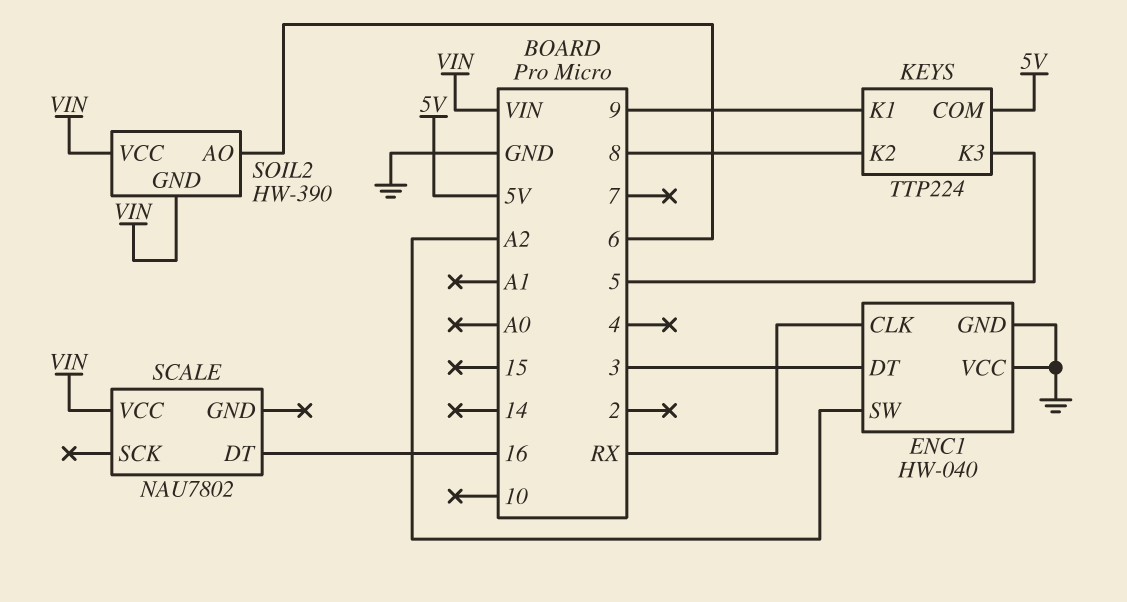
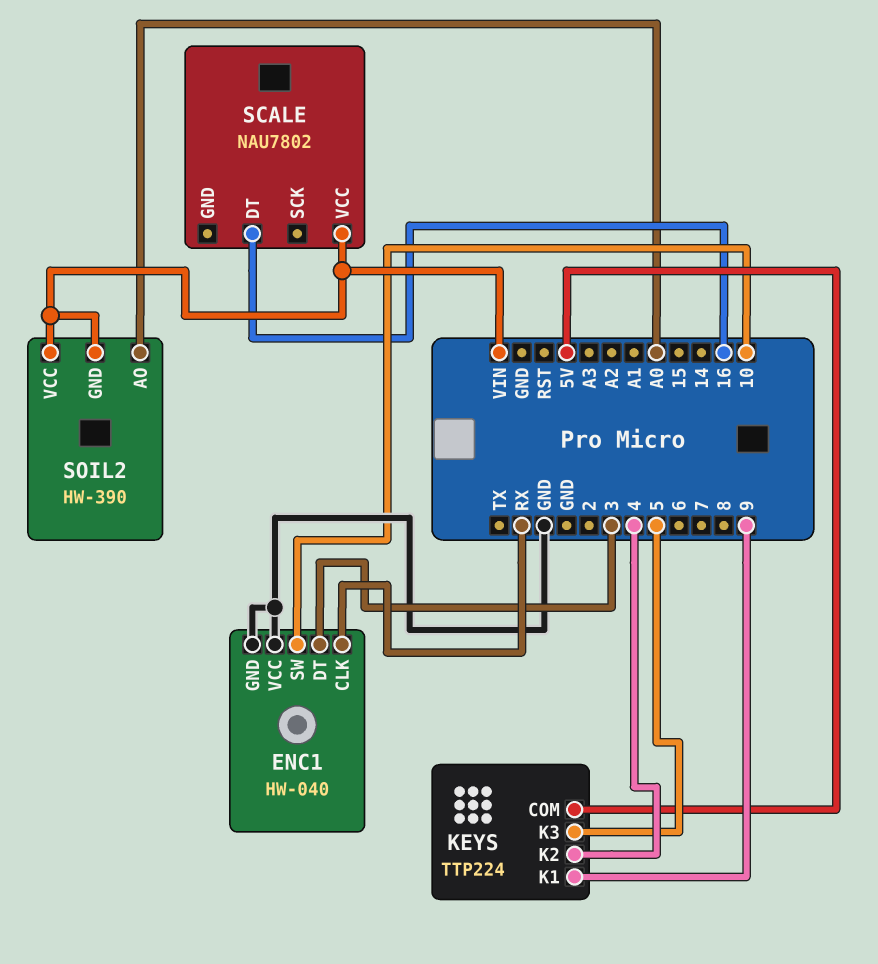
ENC1 pin SW: A2 -> 10
KEYS pin K2: 8 -> 4
SOIL2 pin AO: 6 -> A0

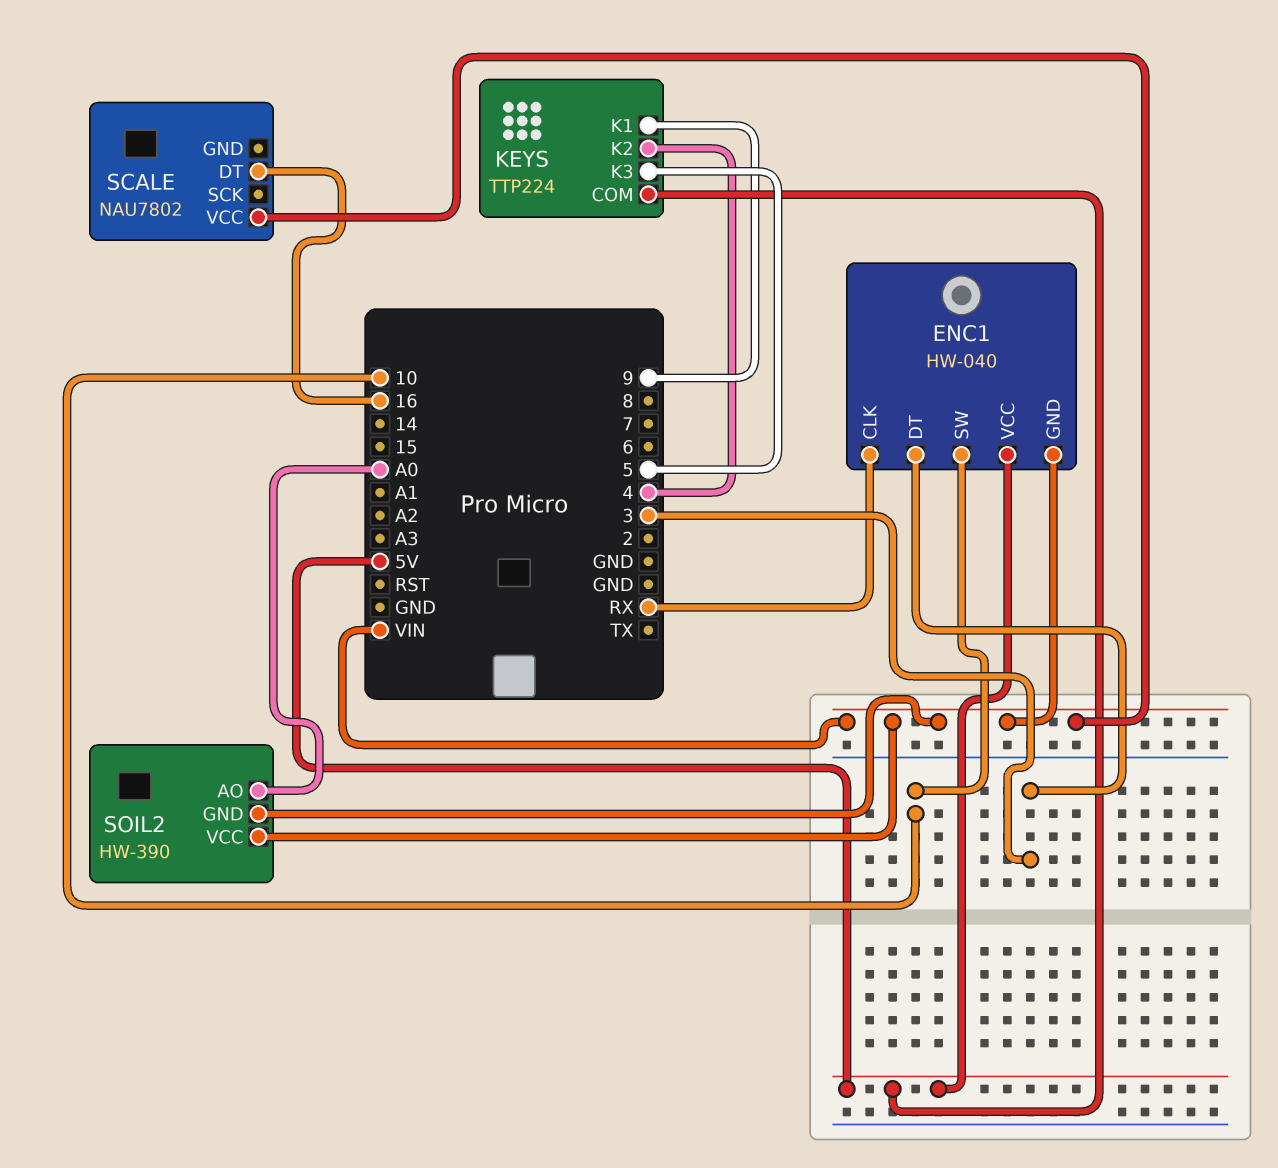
ENC1 pin GND: GND -> VIN
ENC1 pin VCC: GND -> 5V

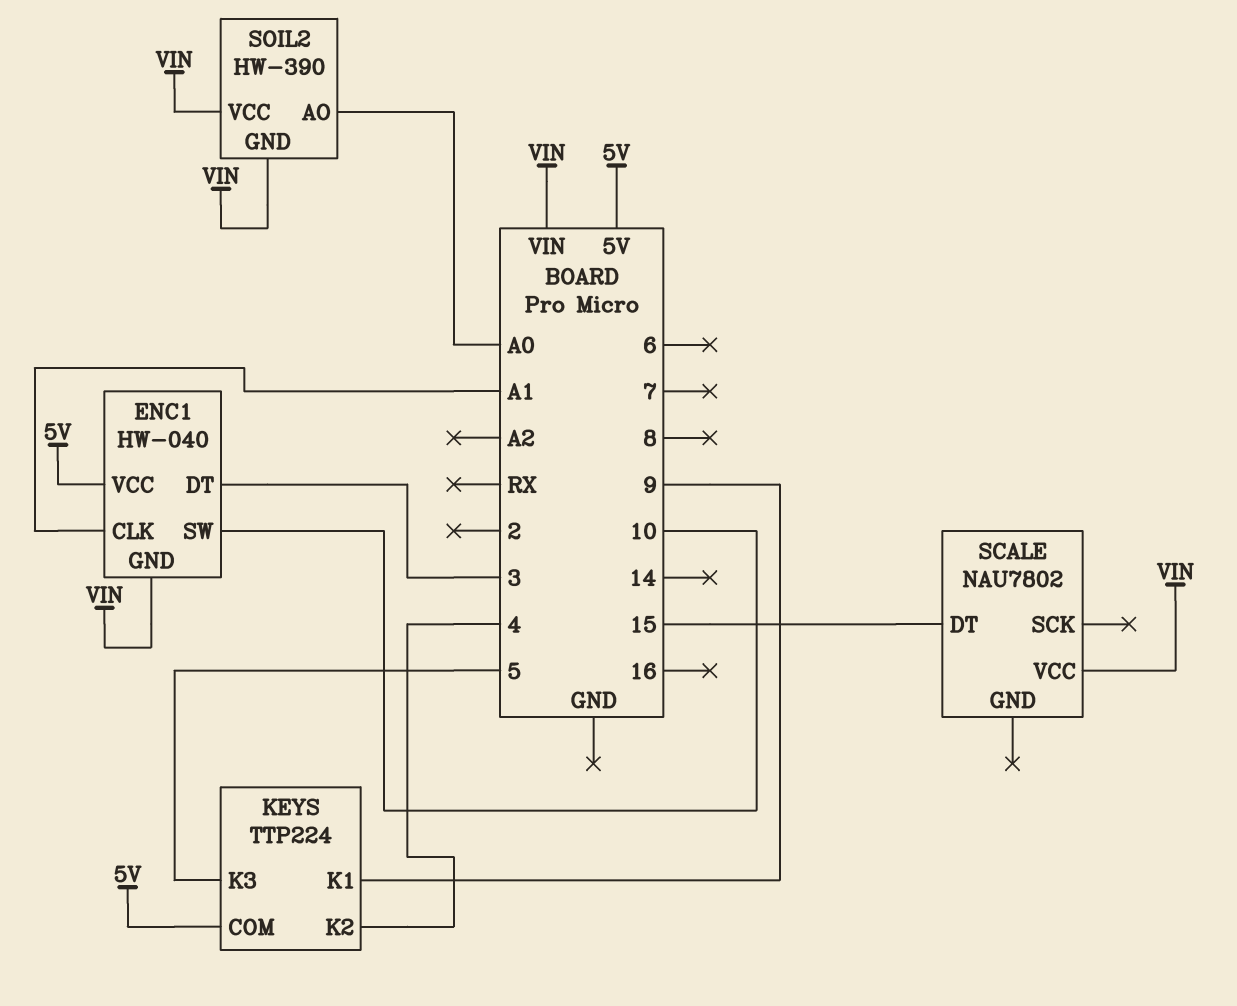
ENC1 pin CLK: RX -> A1
SCALE pin DT: 16 -> 15

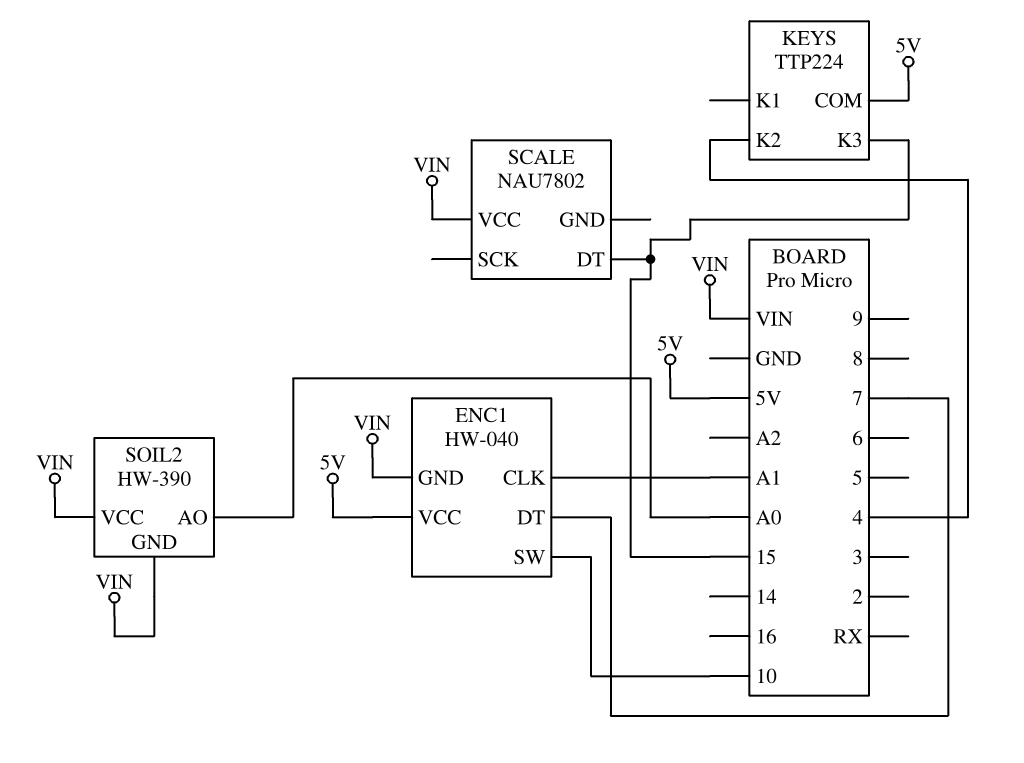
ENC1 pin DT: 3 -> 7
KEYS pin K1: 9 -> none
KEYS pin K3: 5 -> 15

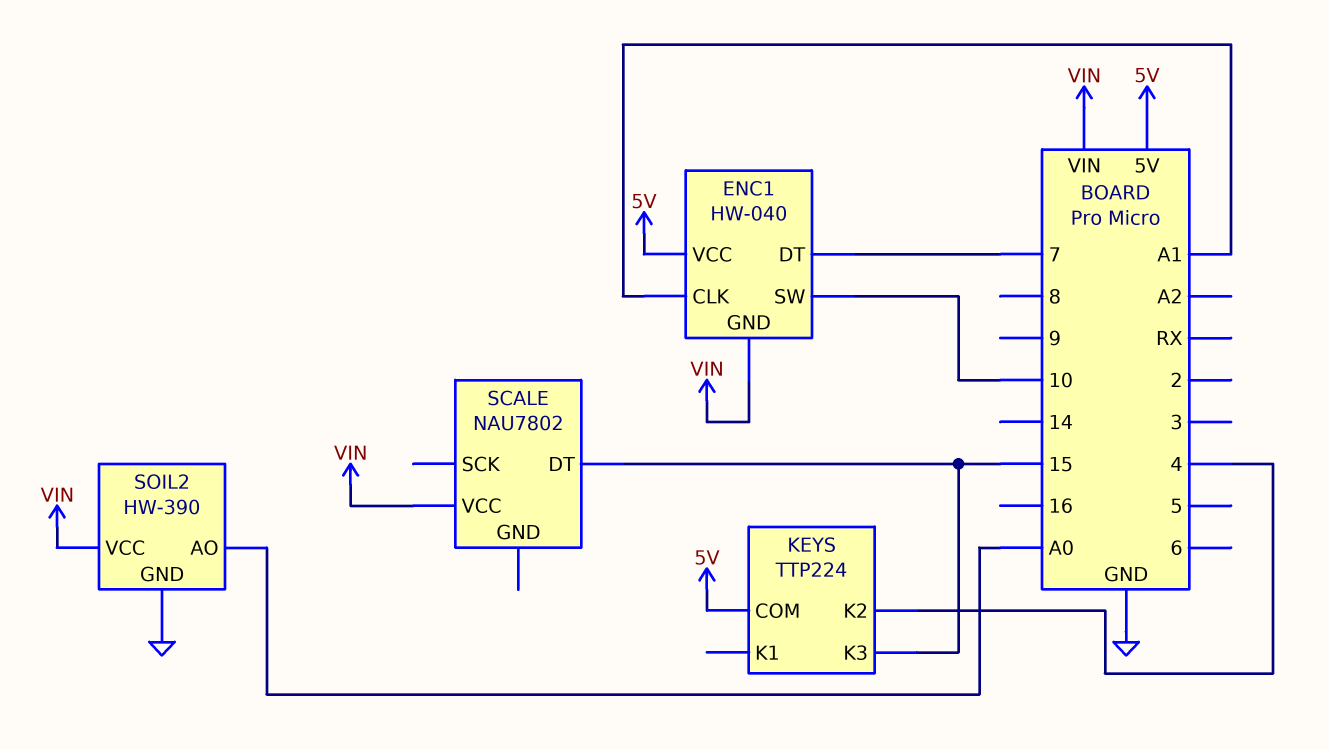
SOIL2 pin GND: VIN -> GND

